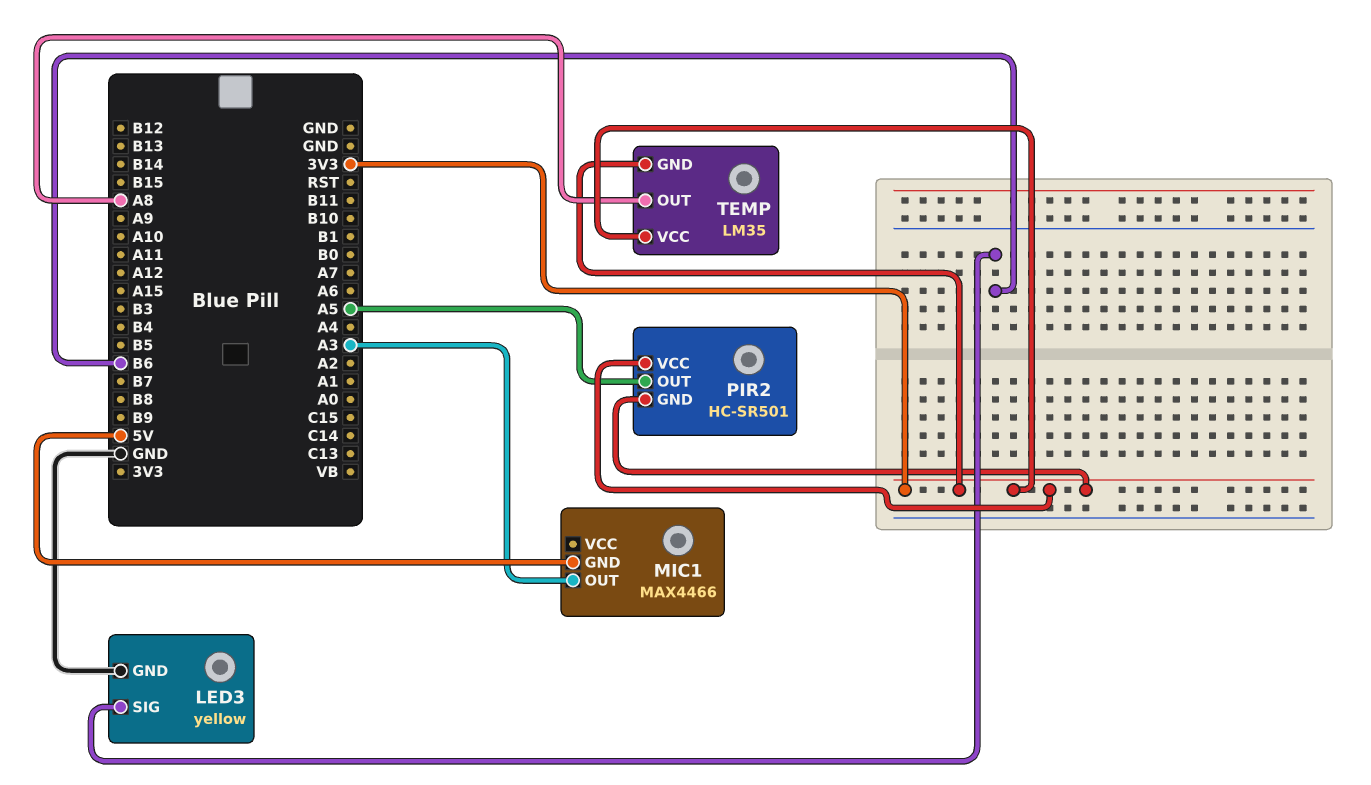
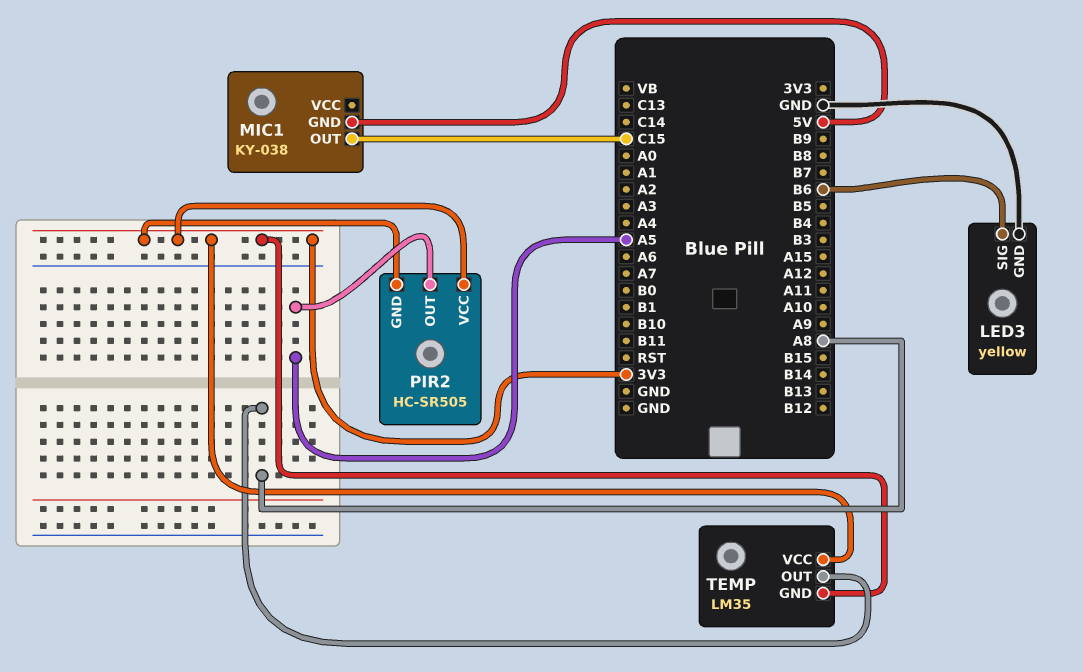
MIC1: MAX4466 -> KY-038
MIC1 pin OUT: A3 -> C15
PIR2: HC-SR501 -> HC-SR505

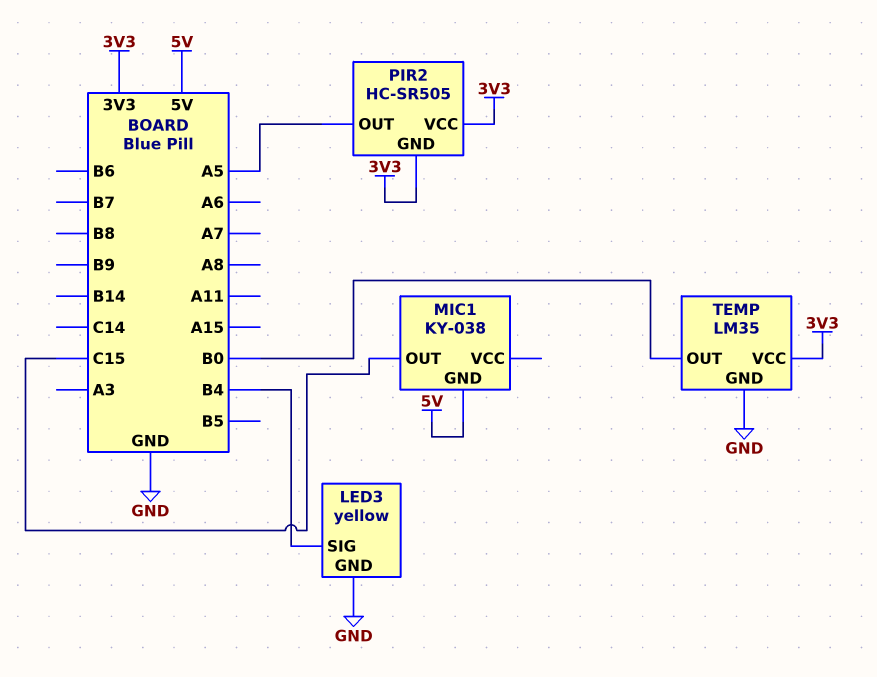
LED3 pin SIG: B6 -> B4
TEMP pin GND: 3V3 -> GND
TEMP pin OUT: A8 -> B0

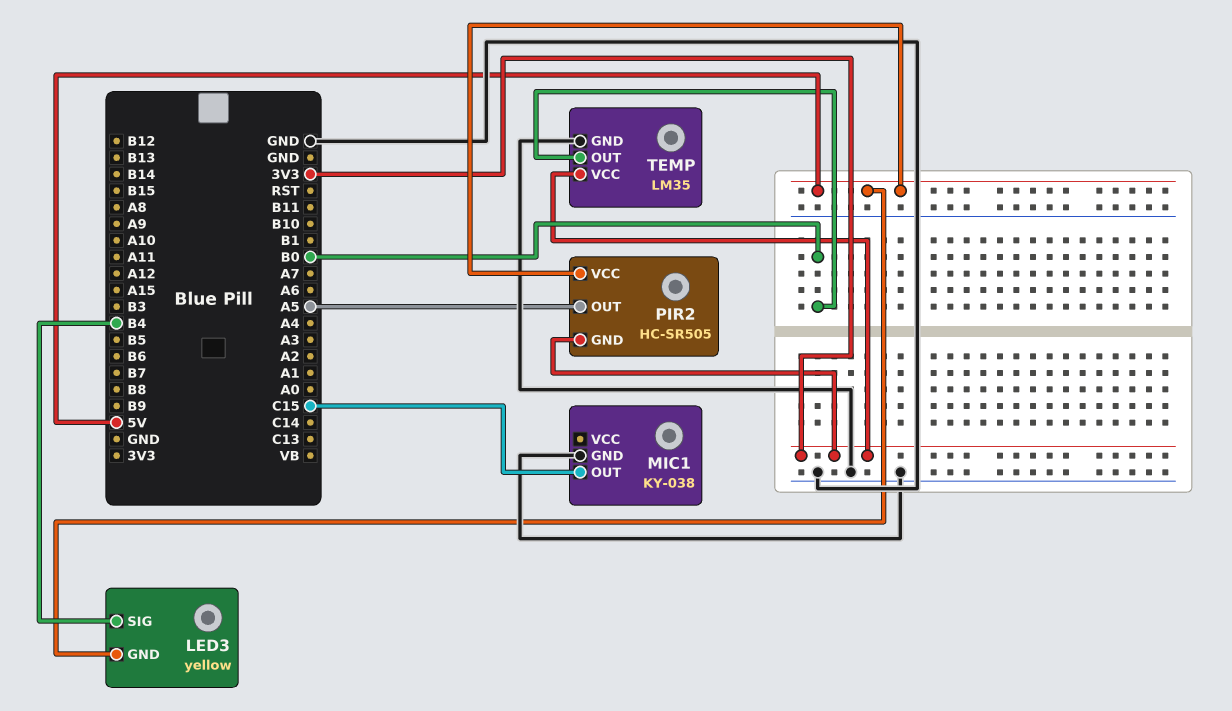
LED3 pin GND: GND -> 5V
MIC1 pin GND: 5V -> GND
PIR2 pin VCC: 3V3 -> 5V

